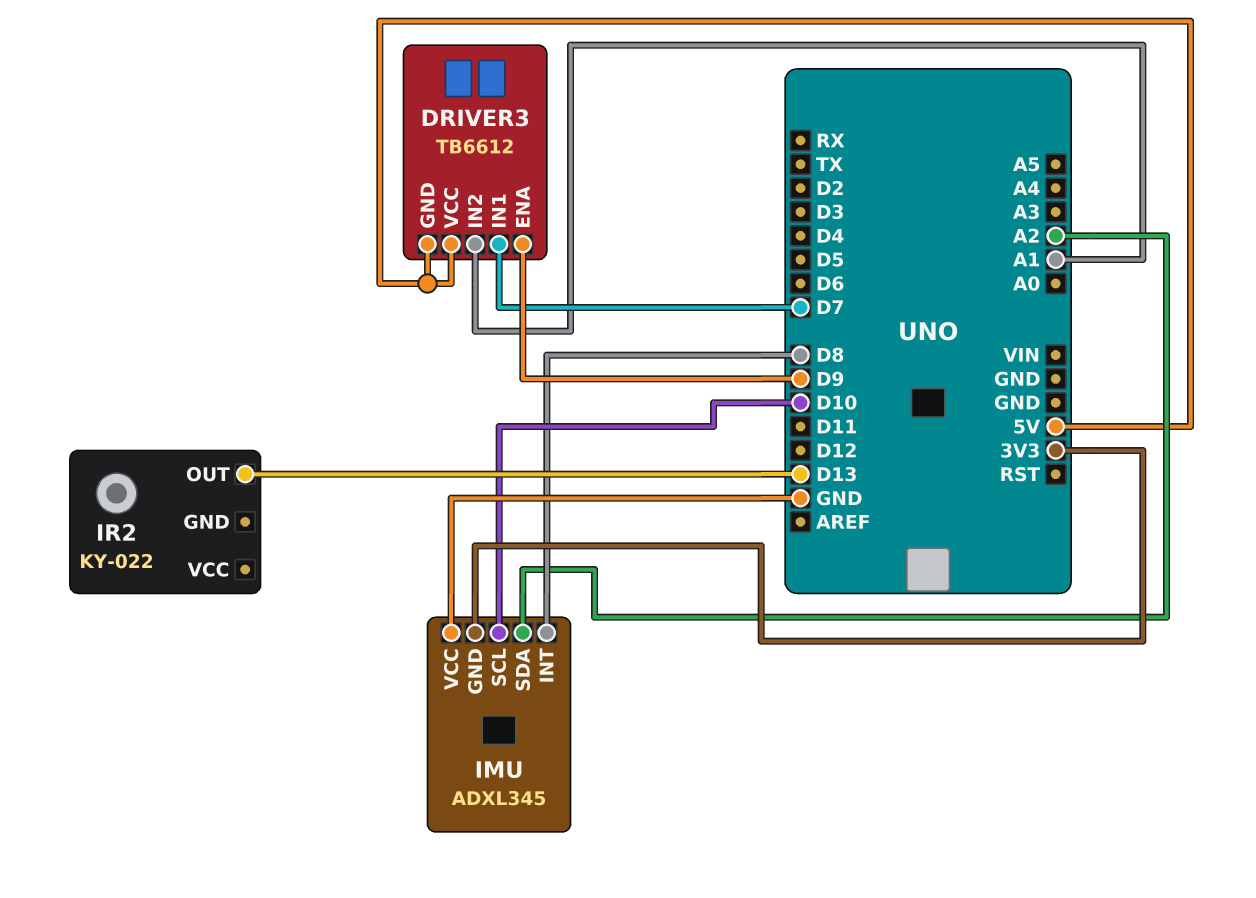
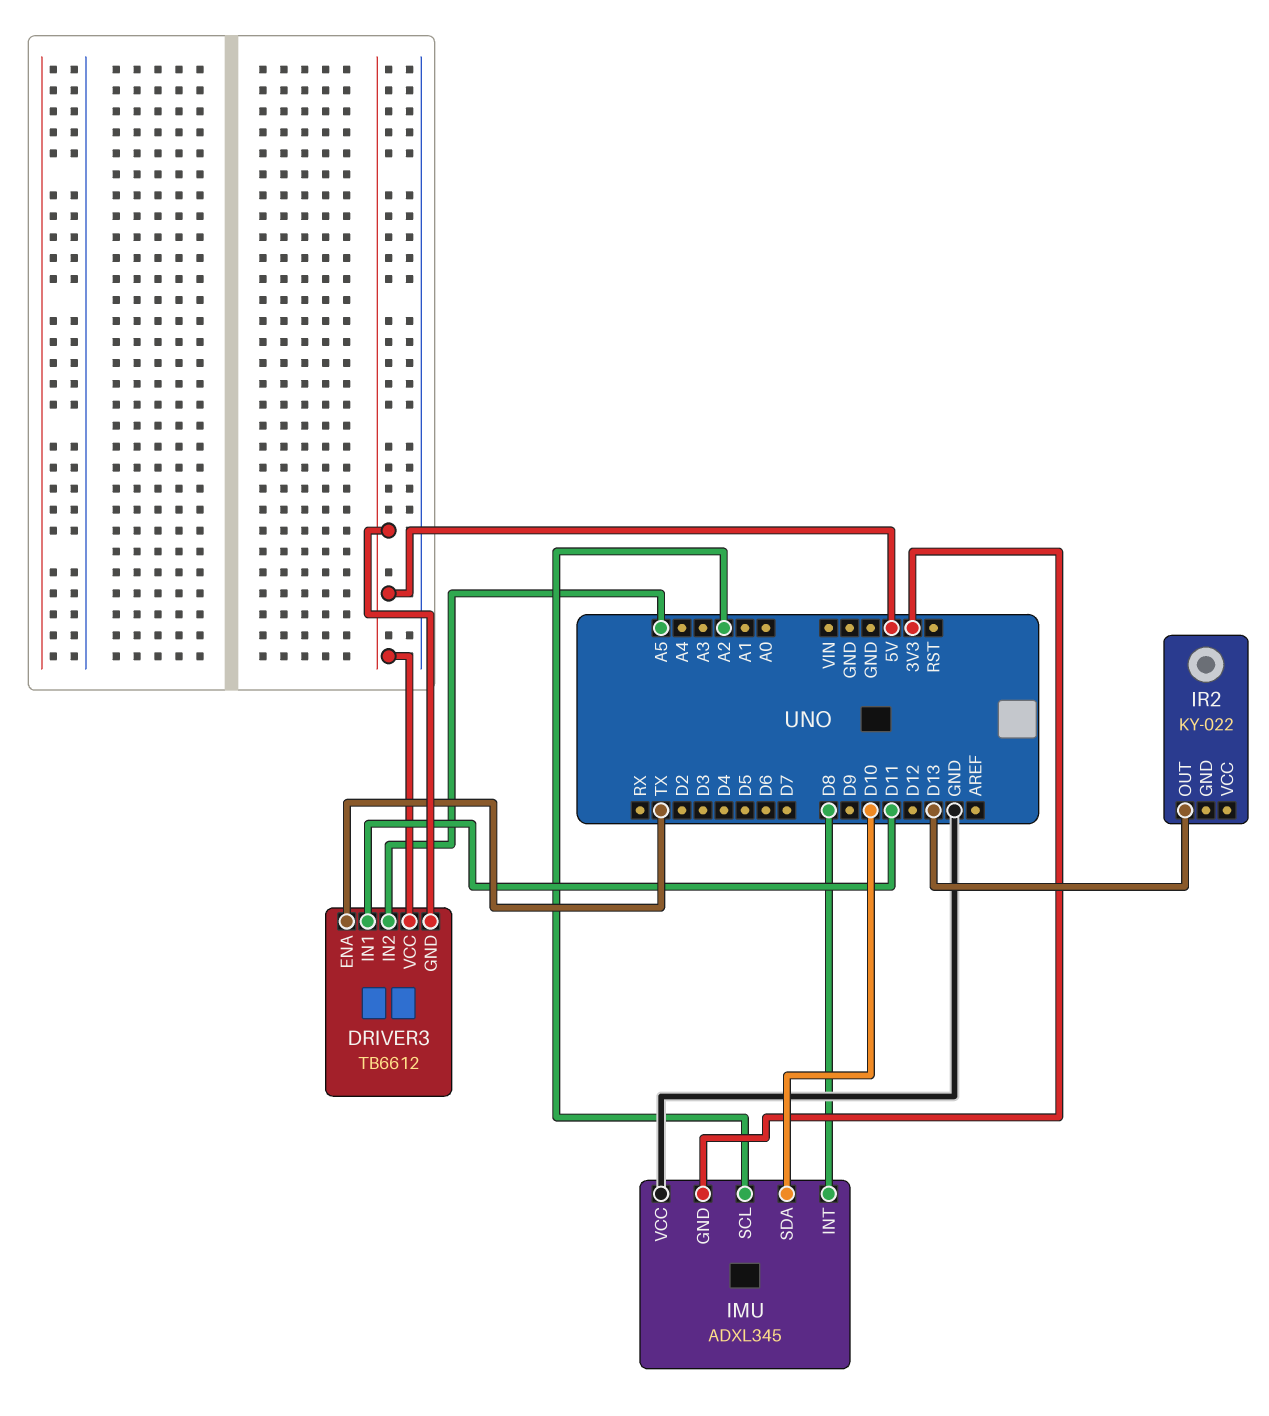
DRIVER3 pin ENA: D9 -> TX
DRIVER3 pin IN1: D7 -> D11
DRIVER3 pin IN2: A1 -> A5
IMU pin SCL: D10 -> A2
IMU pin SDA: A2 -> D10

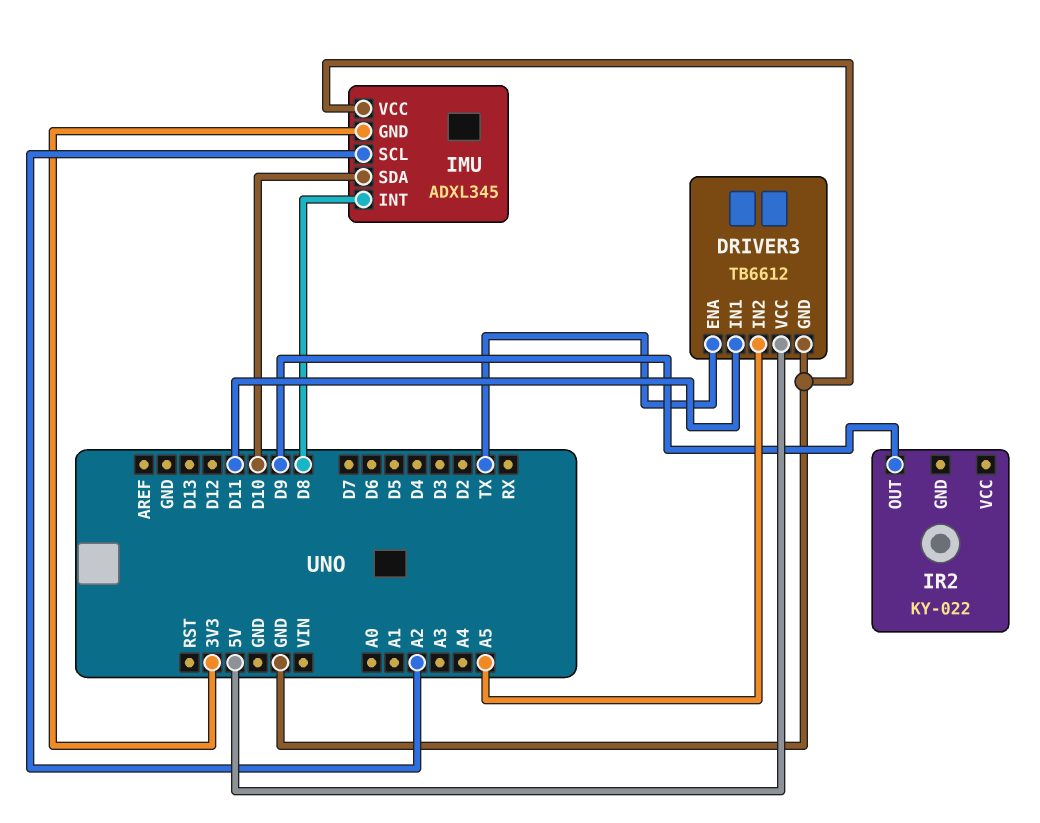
DRIVER3 pin GND: 5V -> GND
IR2 pin OUT: D13 -> D9

